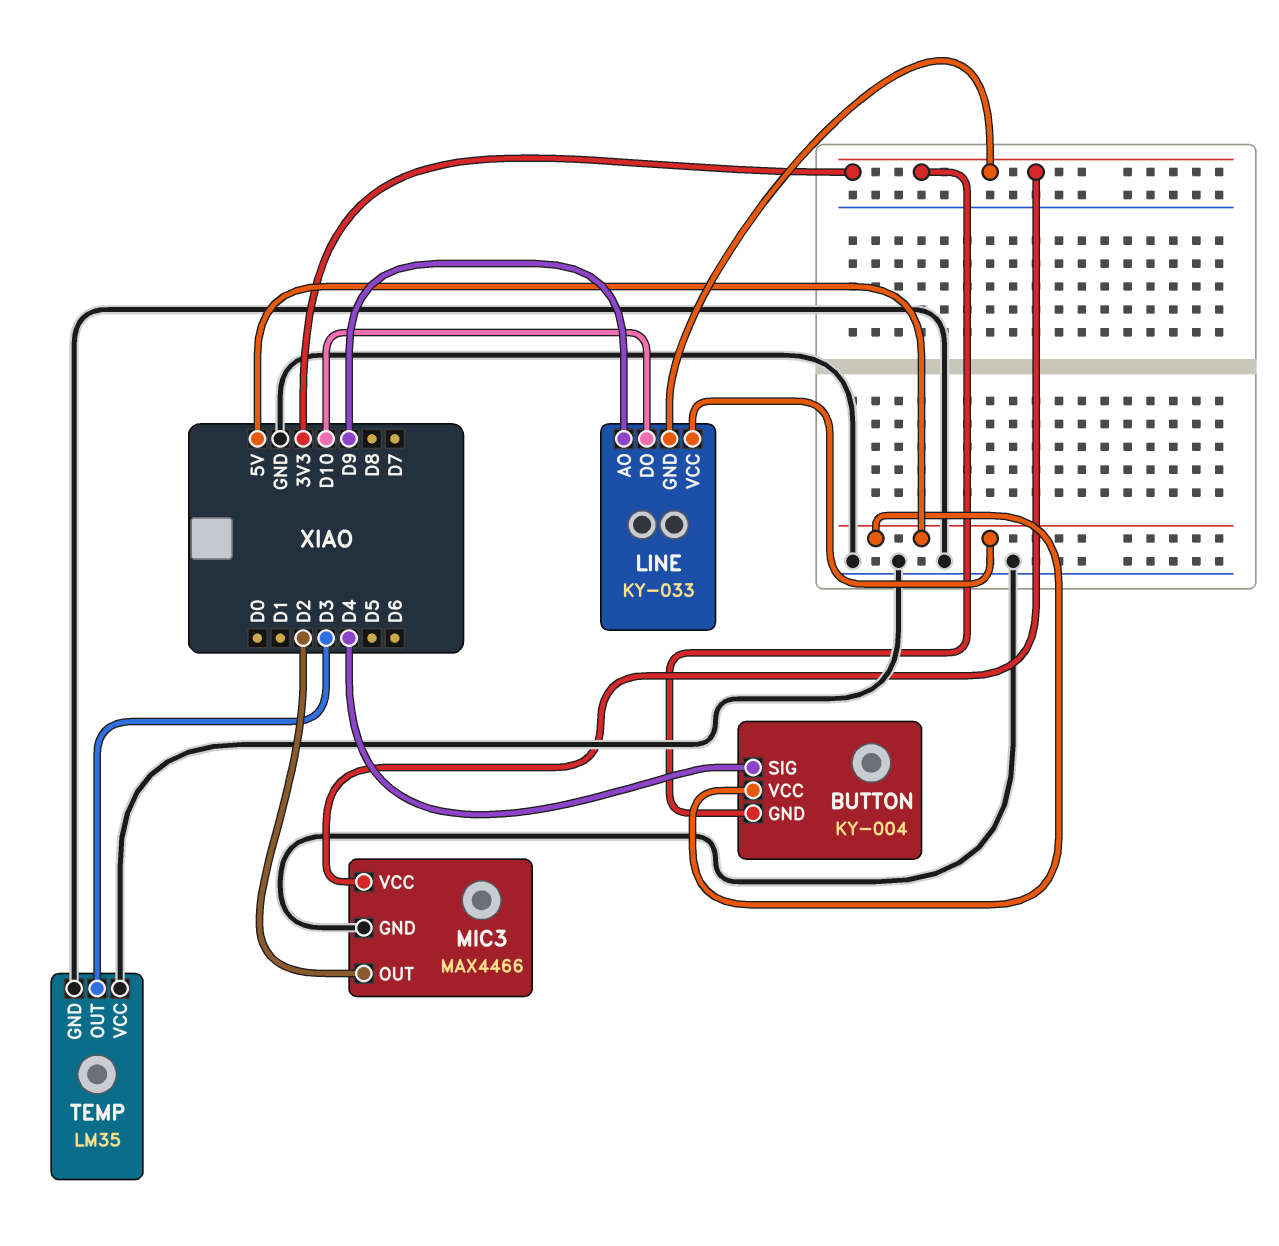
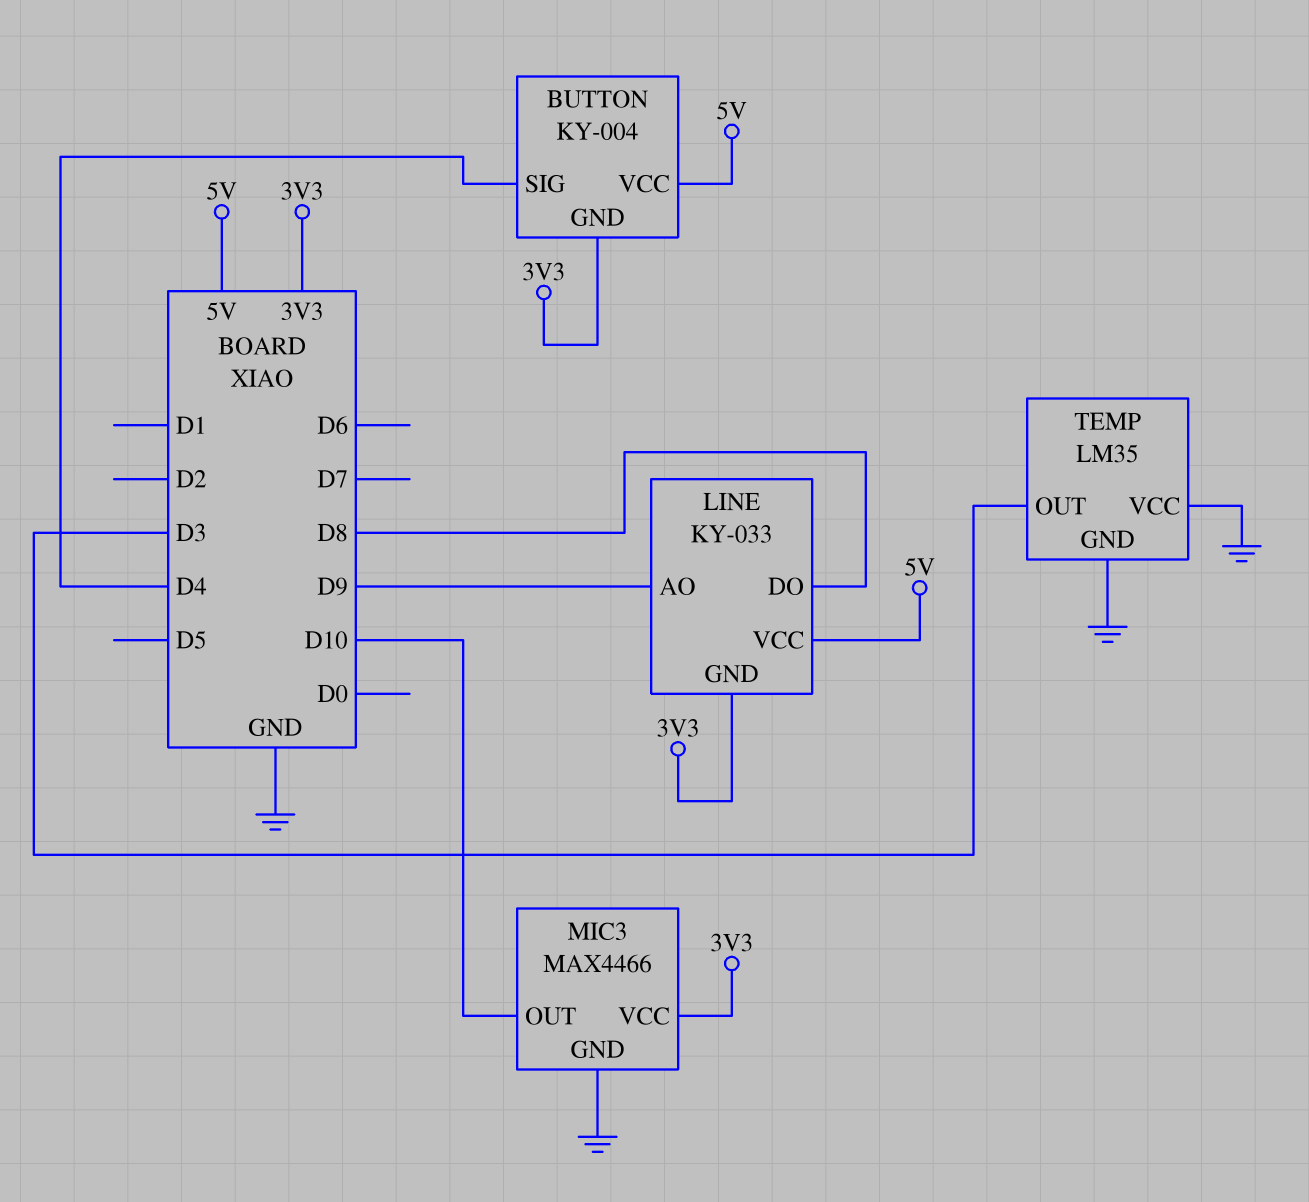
LINE pin DO: D10 -> D8
MIC3 pin OUT: D2 -> D10

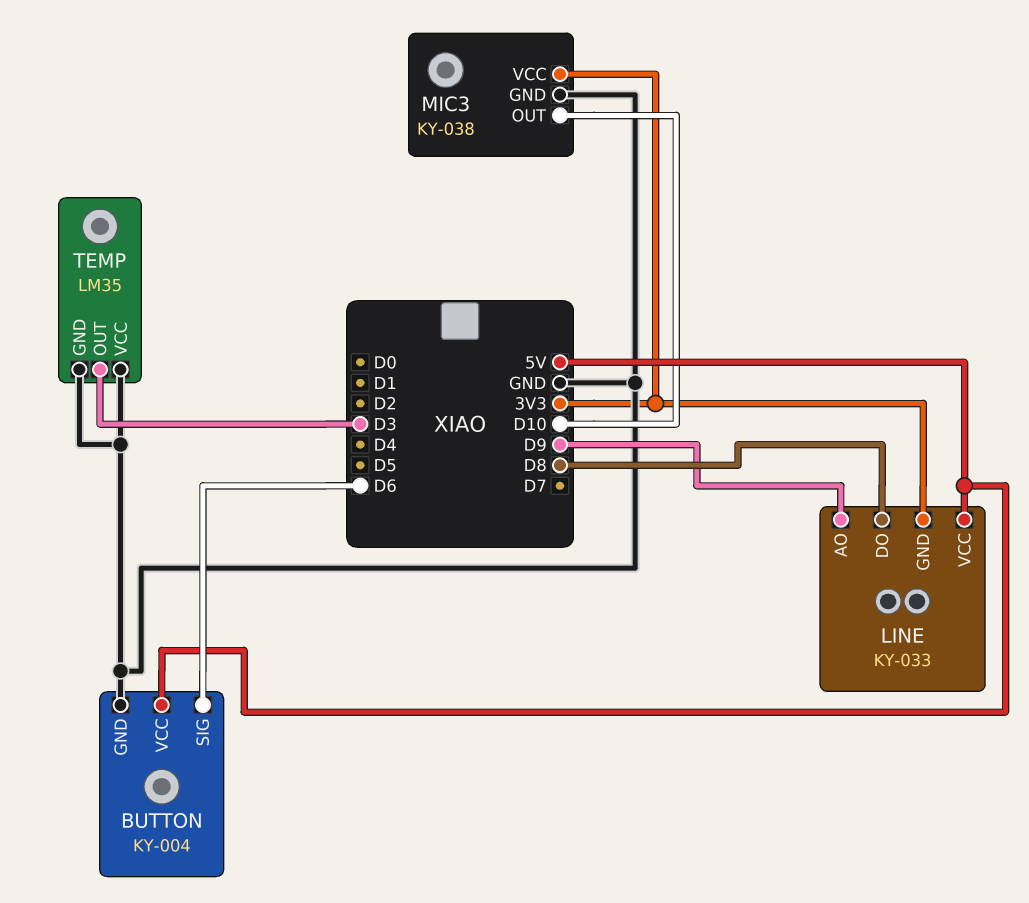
BUTTON pin GND: 3V3 -> GND
BUTTON pin SIG: D4 -> D6
MIC3: MAX4466 -> KY-038

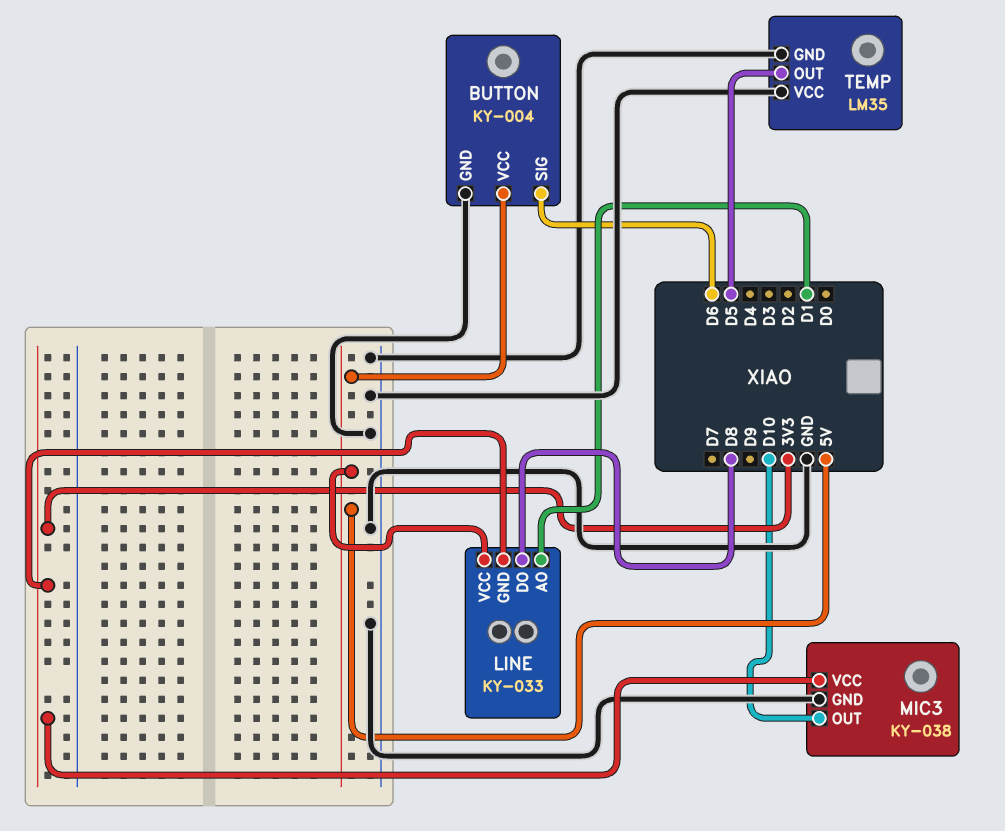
LINE pin AO: D9 -> D1
TEMP pin OUT: D3 -> D5

